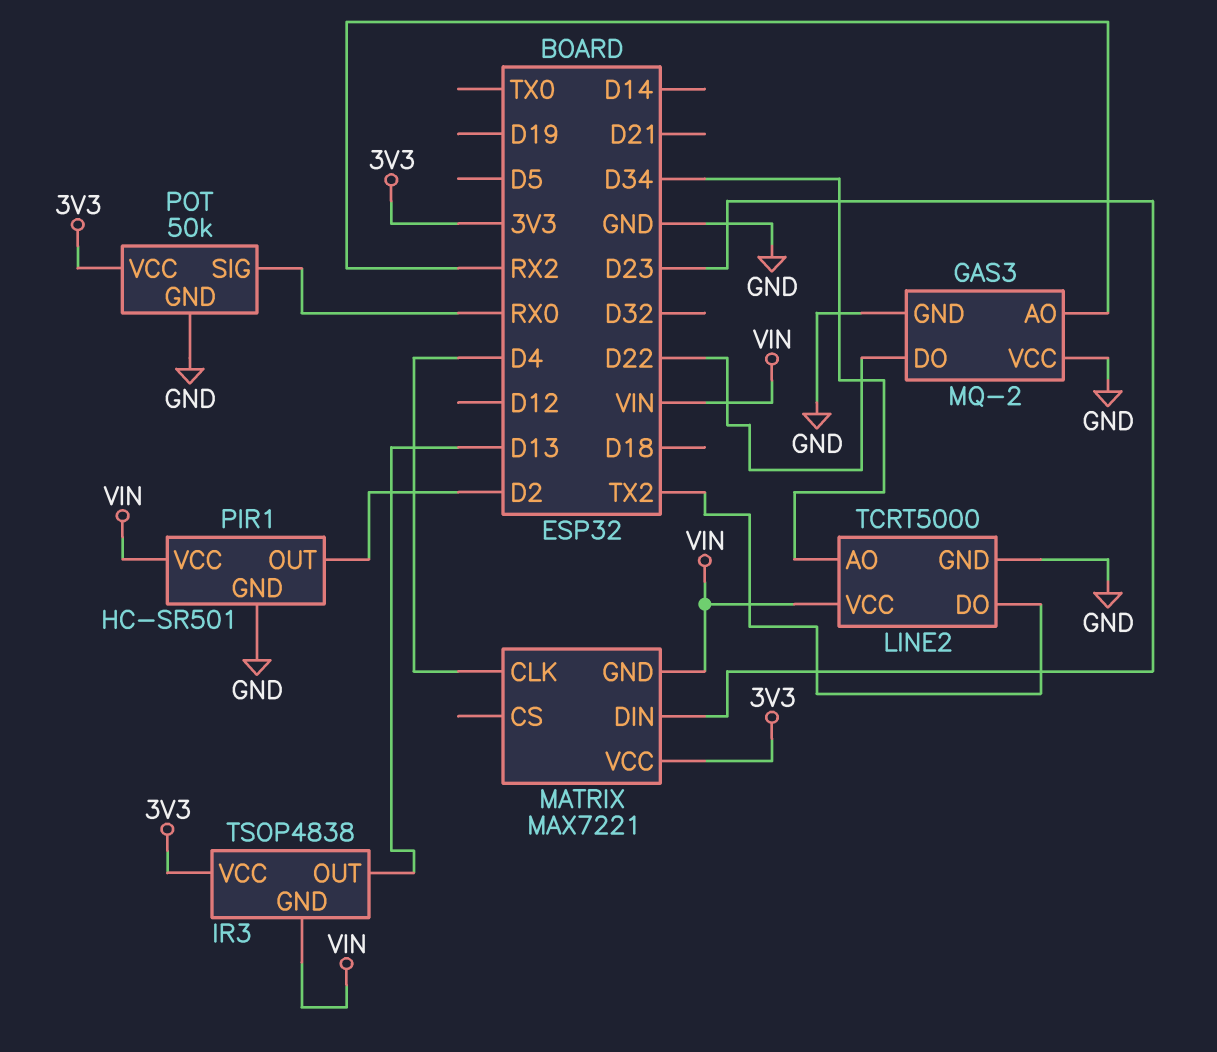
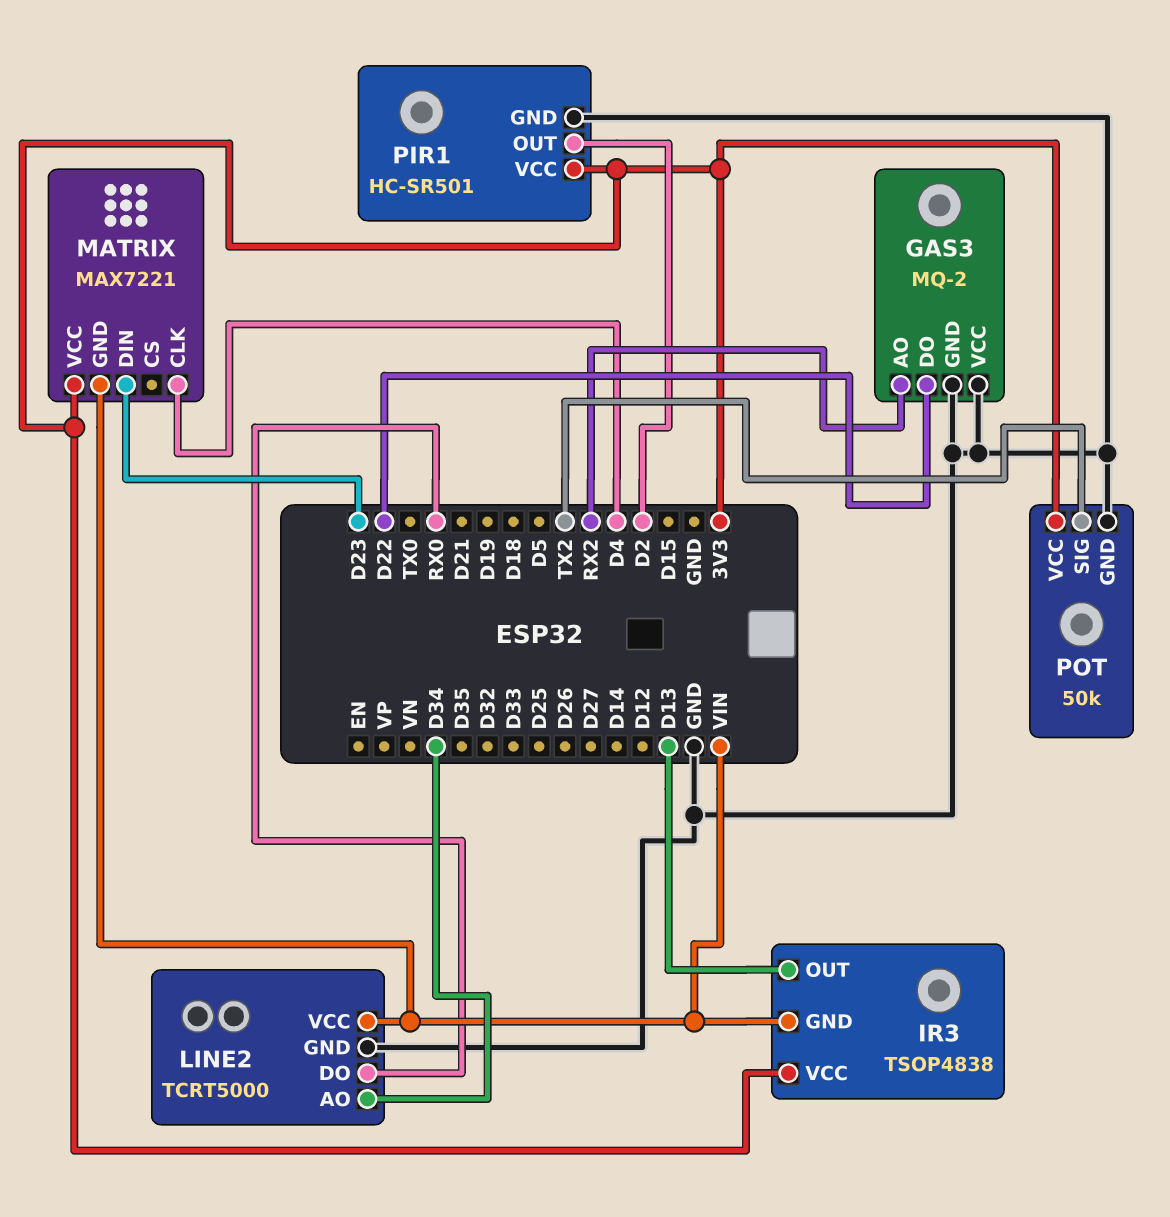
LINE2 pin DO: TX2 -> RX0
PIR1 pin VCC: VIN -> 3V3
POT pin SIG: RX0 -> TX2

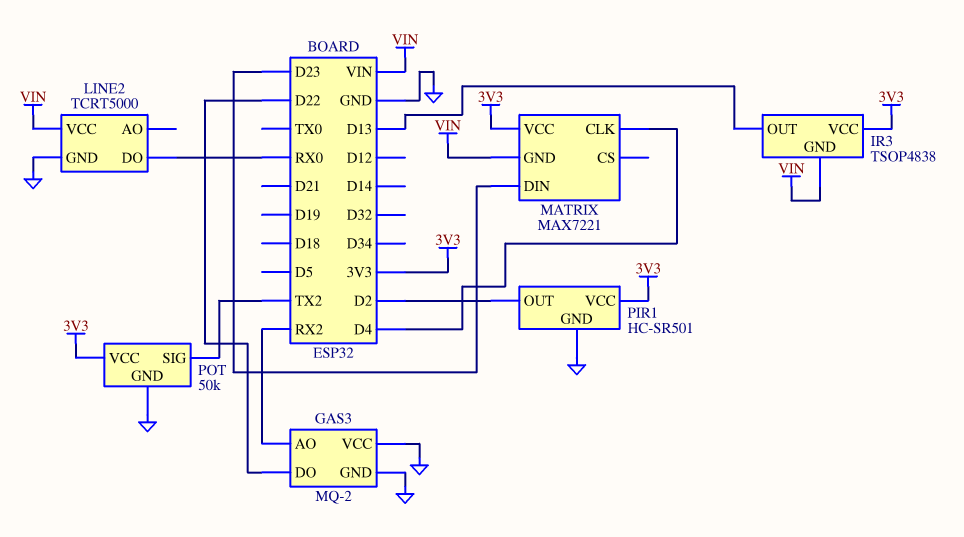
LINE2 pin AO: D34 -> none

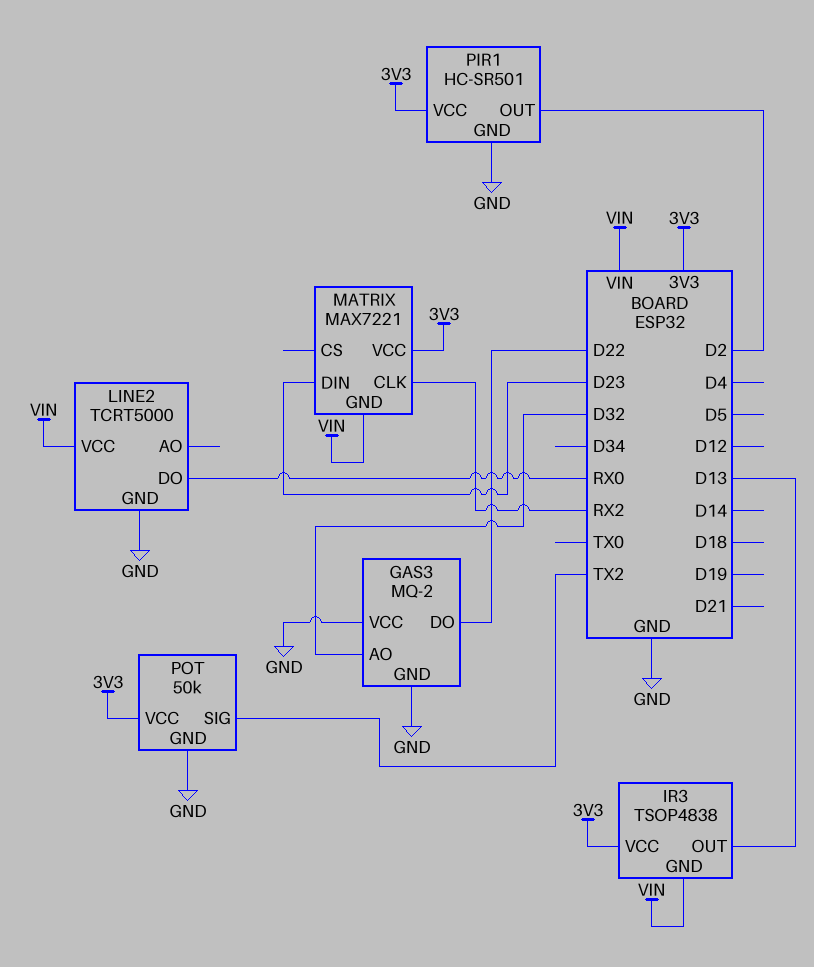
GAS3 pin AO: RX2 -> D32
MATRIX pin CLK: D4 -> RX2

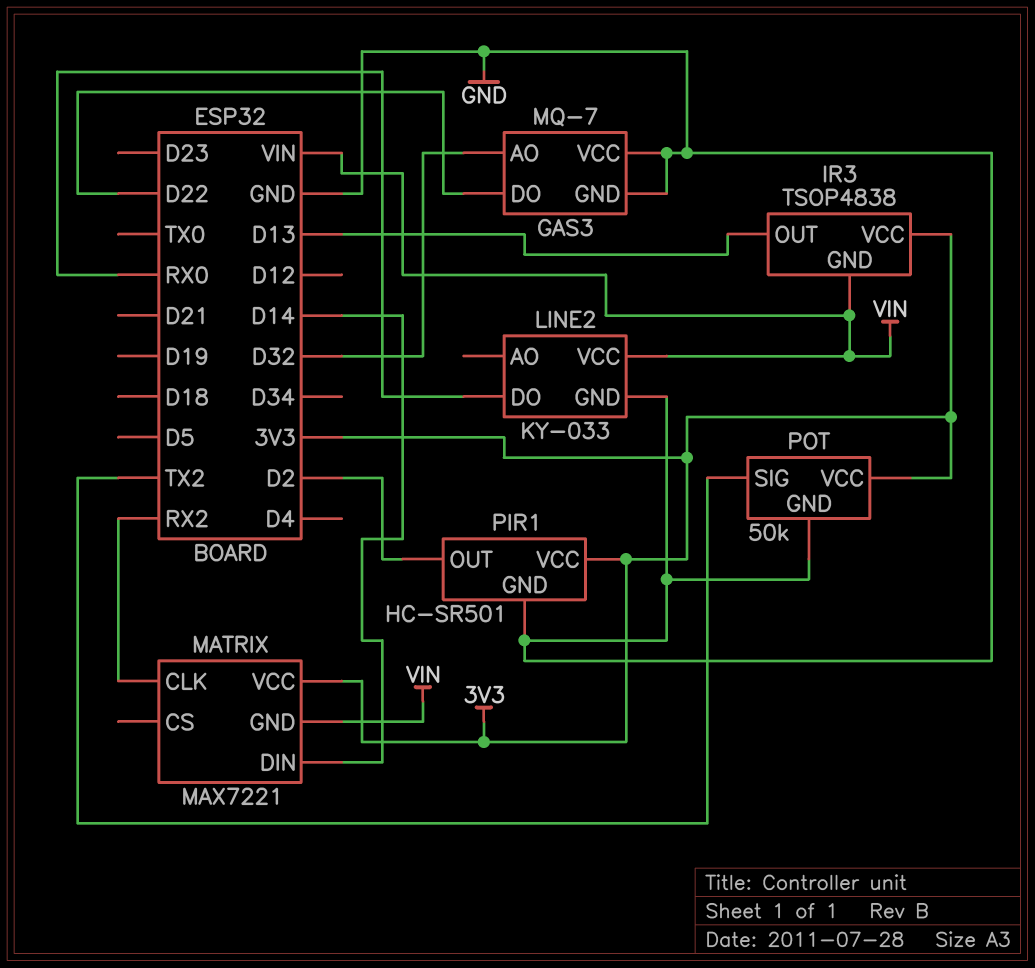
GAS3: MQ-2 -> MQ-7
LINE2: TCRT5000 -> KY-033
MATRIX pin DIN: D23 -> D14

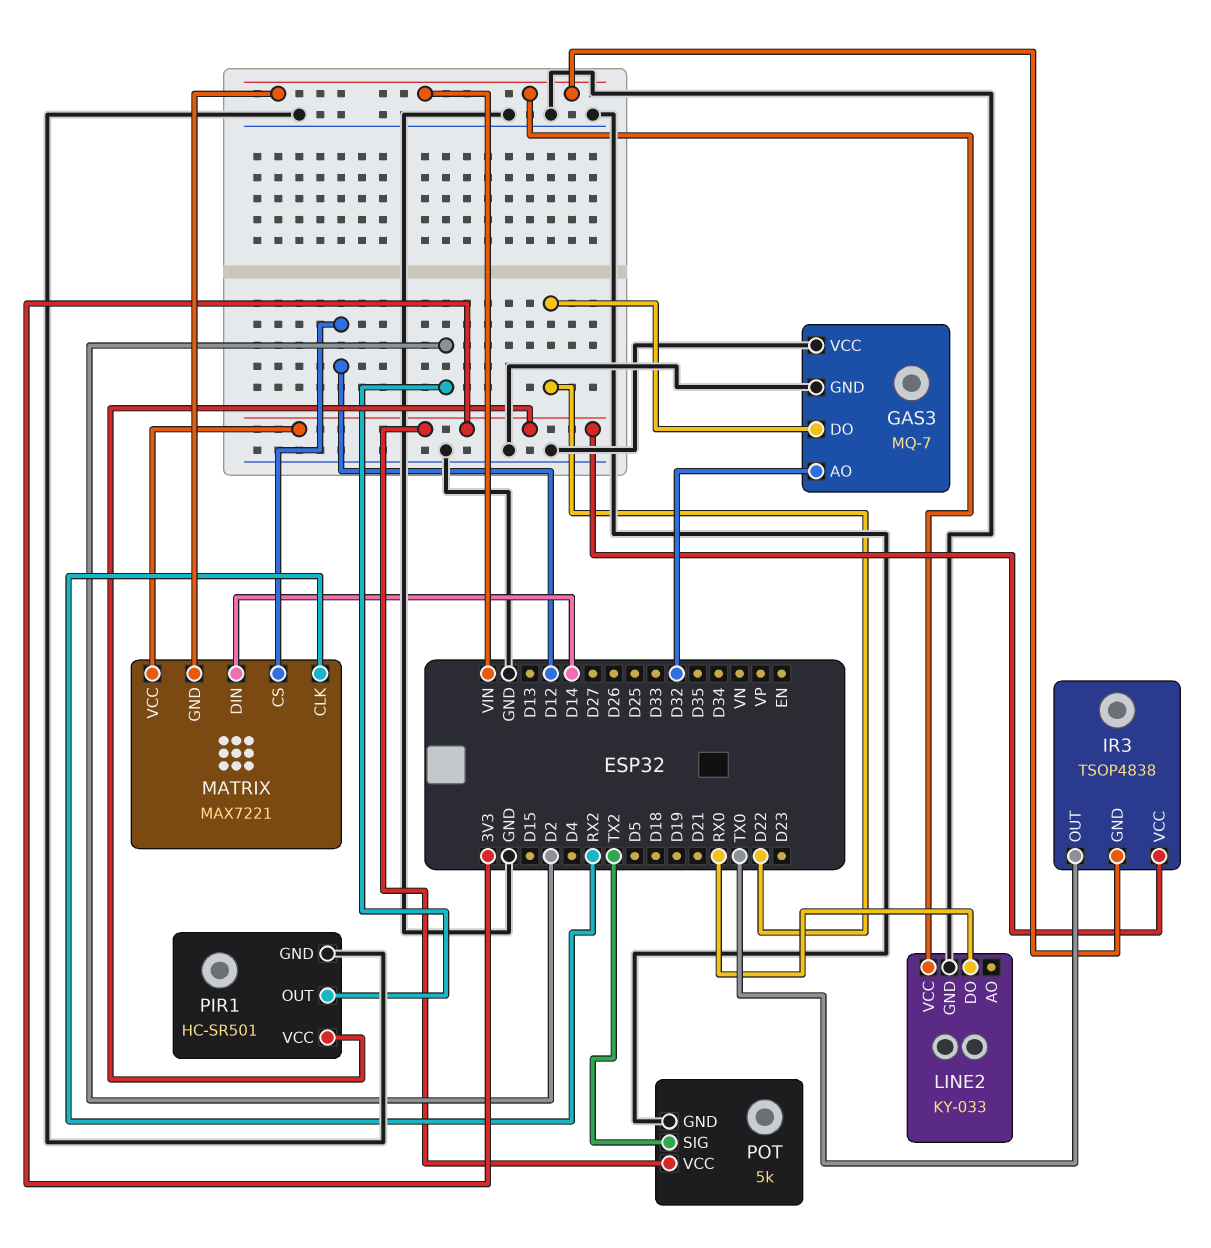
IR3 pin OUT: D13 -> TX0
MATRIX pin CS: none -> D12
POT: 50k -> 5k

